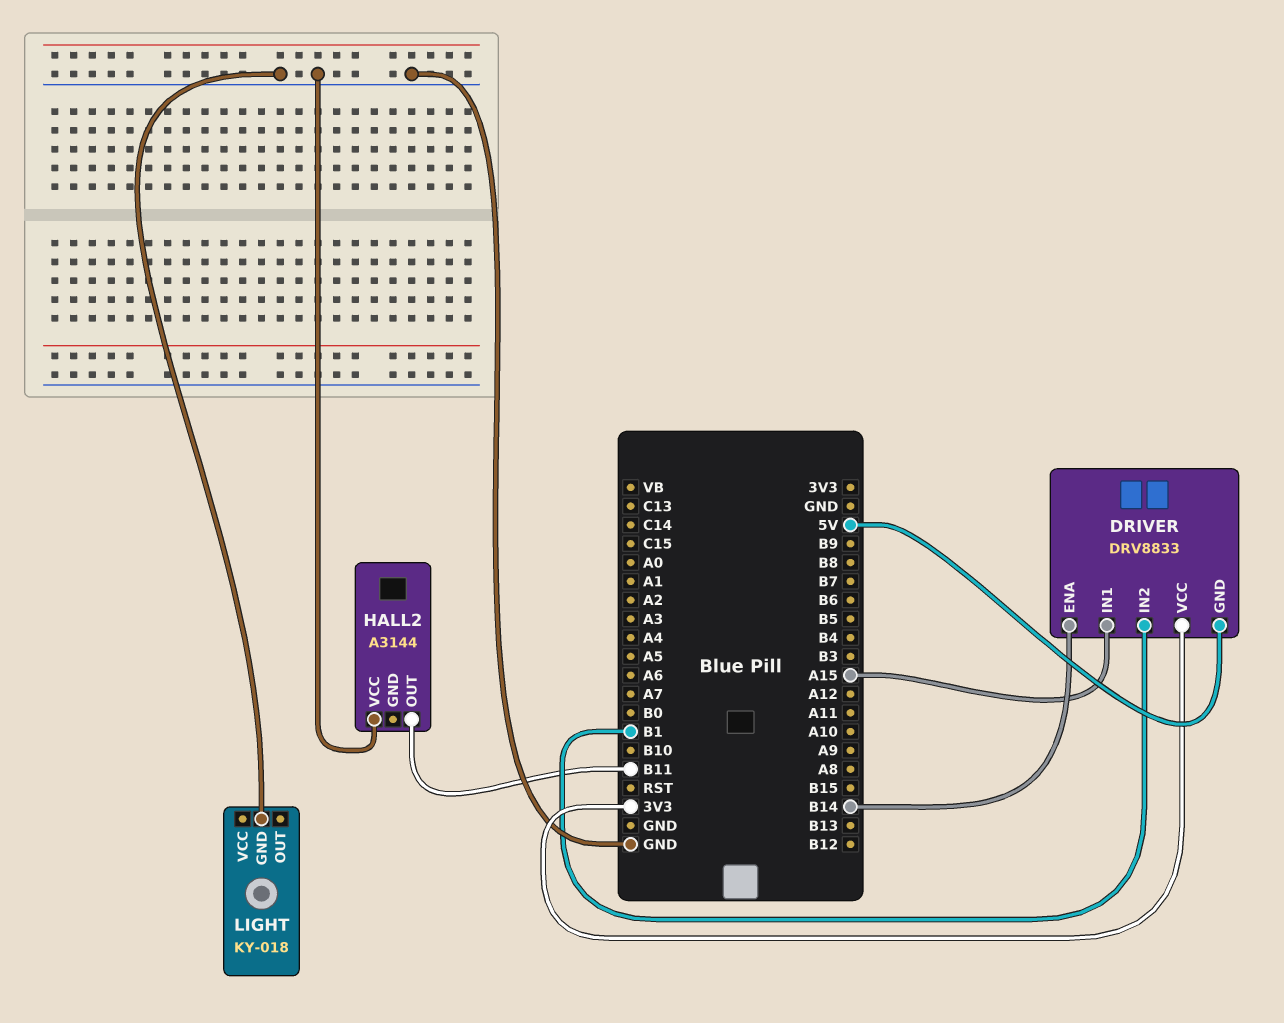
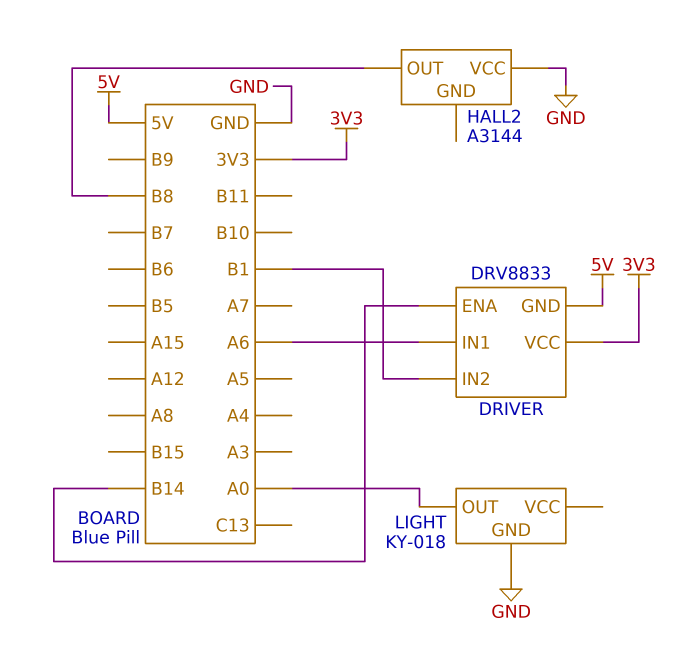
DRIVER pin IN1: A15 -> A6
HALL2 pin OUT: B11 -> B8
LIGHT pin OUT: none -> A0

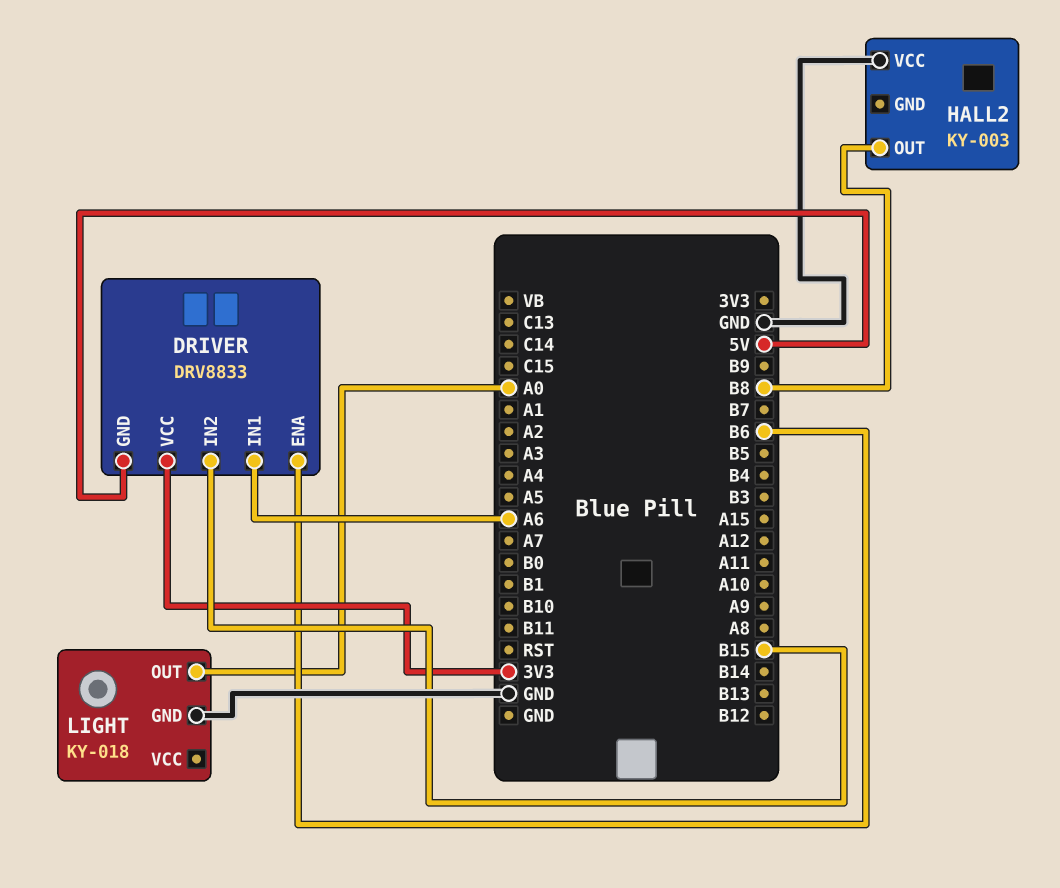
DRIVER pin ENA: B14 -> B6
DRIVER pin IN2: B1 -> B15
HALL2: A3144 -> KY-003

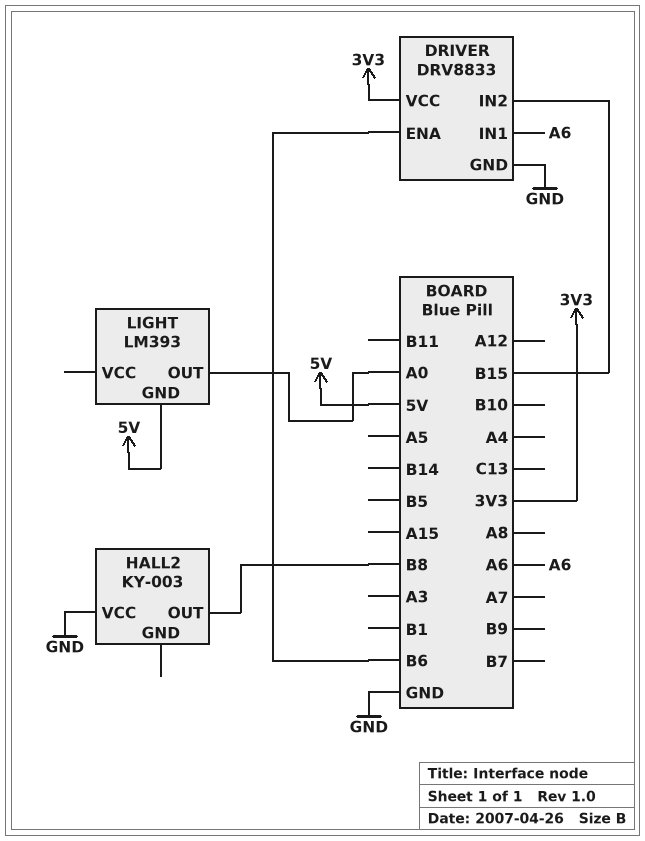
DRIVER pin GND: 5V -> GND
LIGHT: KY-018 -> LM393
LIGHT pin GND: GND -> 5V

